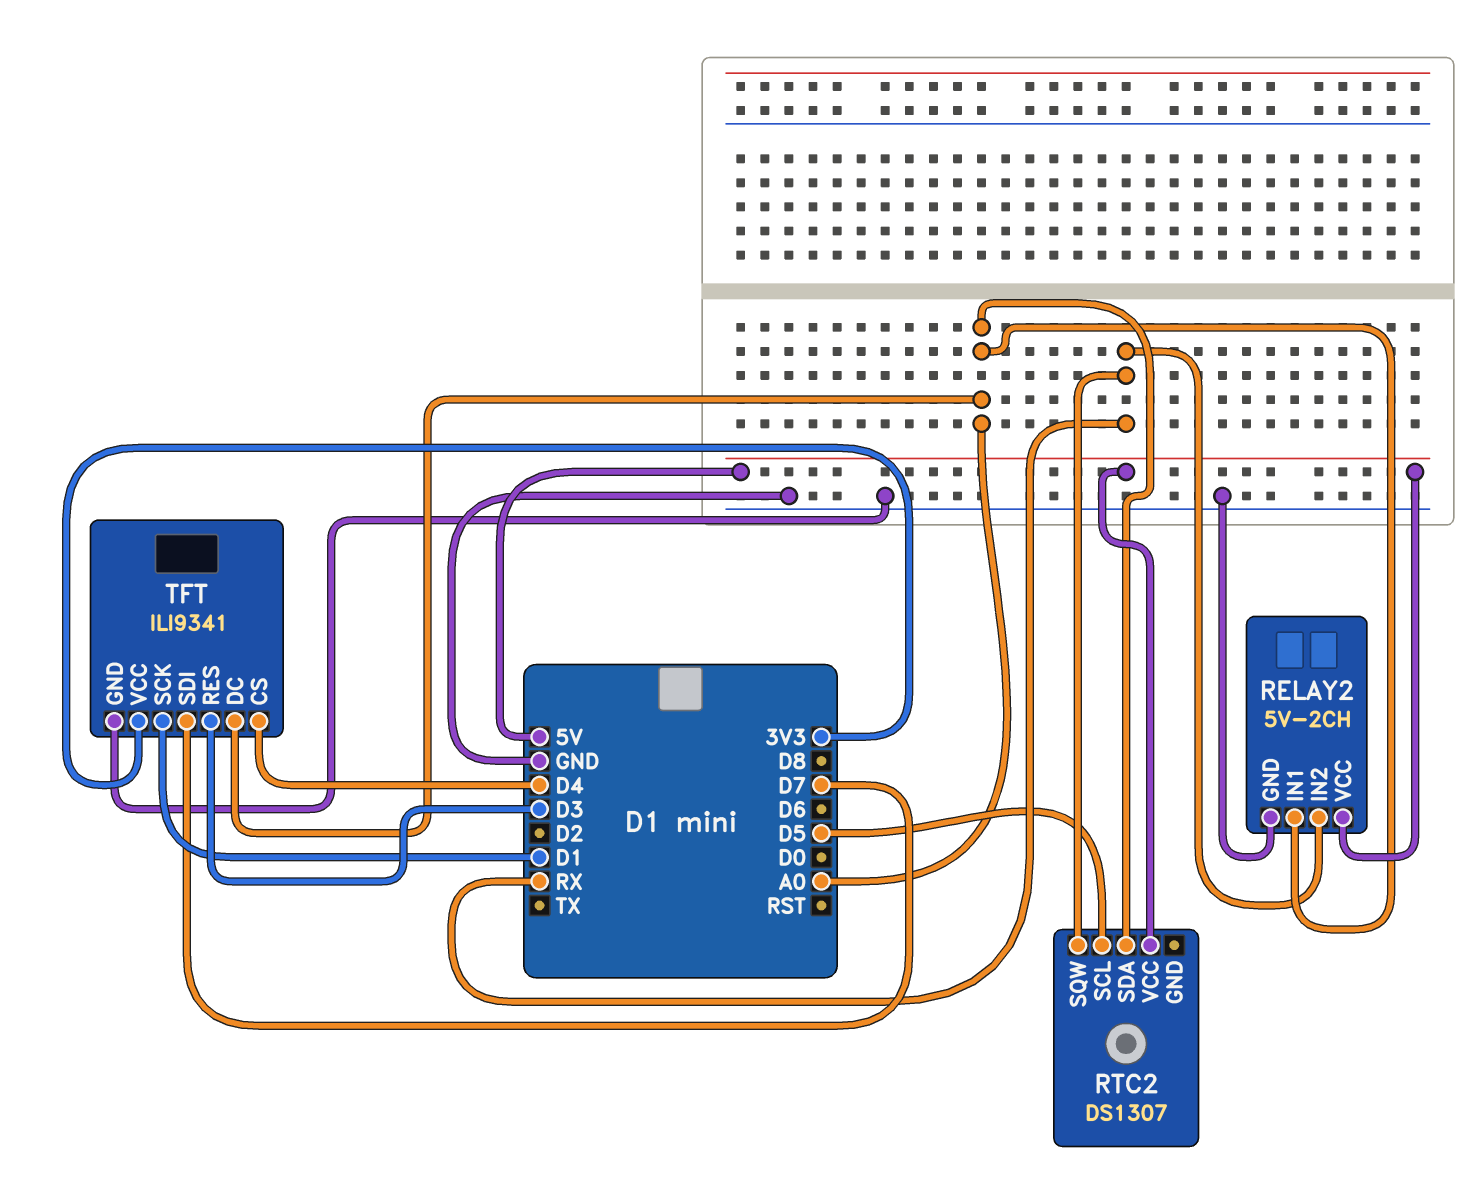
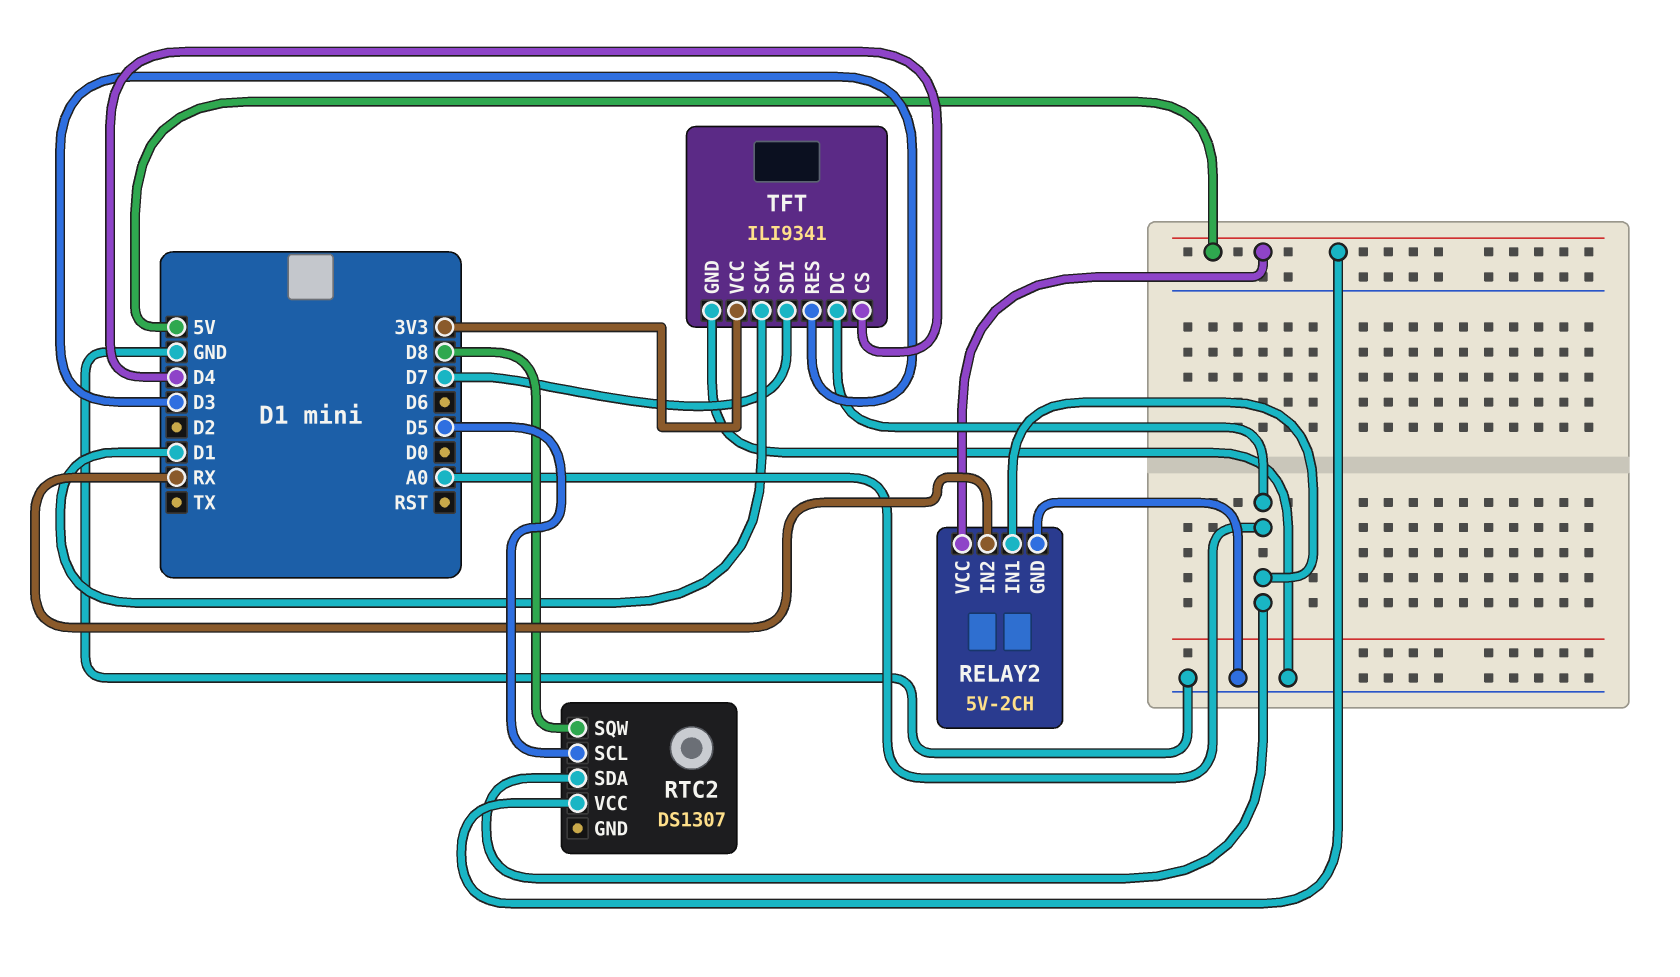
RTC2 pin SQW: RX -> D8

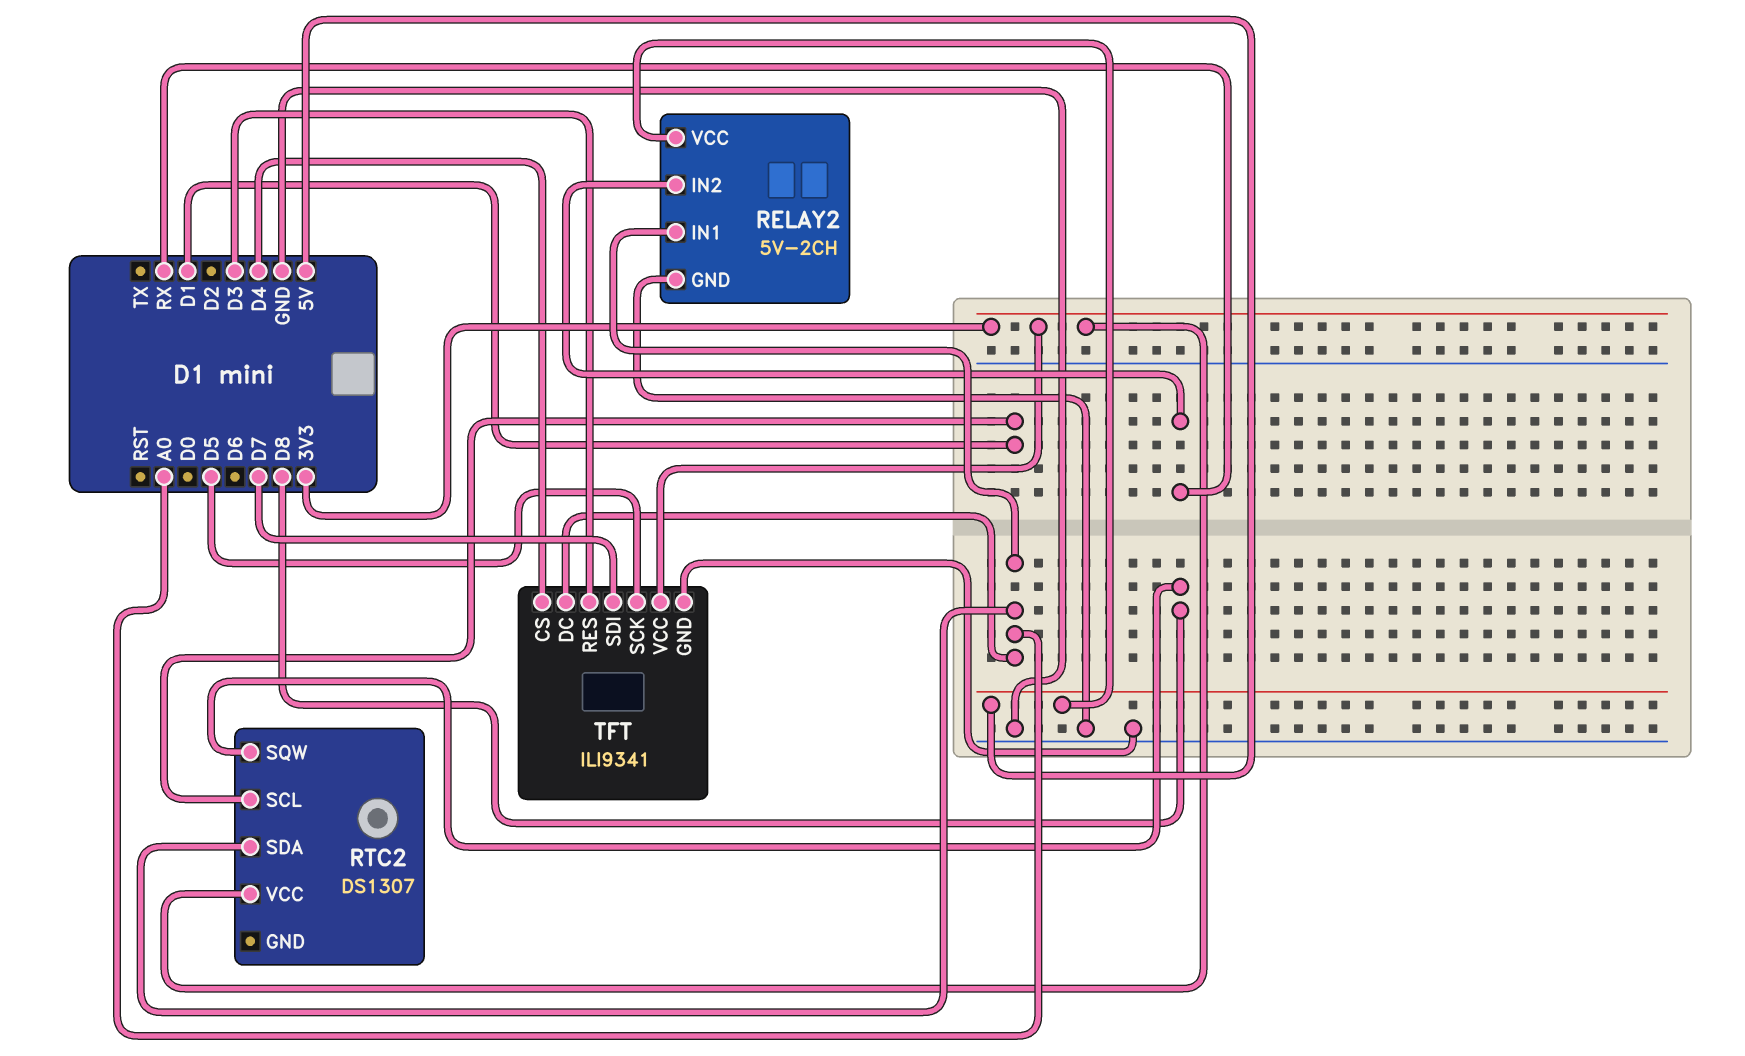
RTC2 pin SCL: D5 -> D1
RTC2 pin VCC: 5V -> 3V3
TFT pin SCK: D1 -> D5

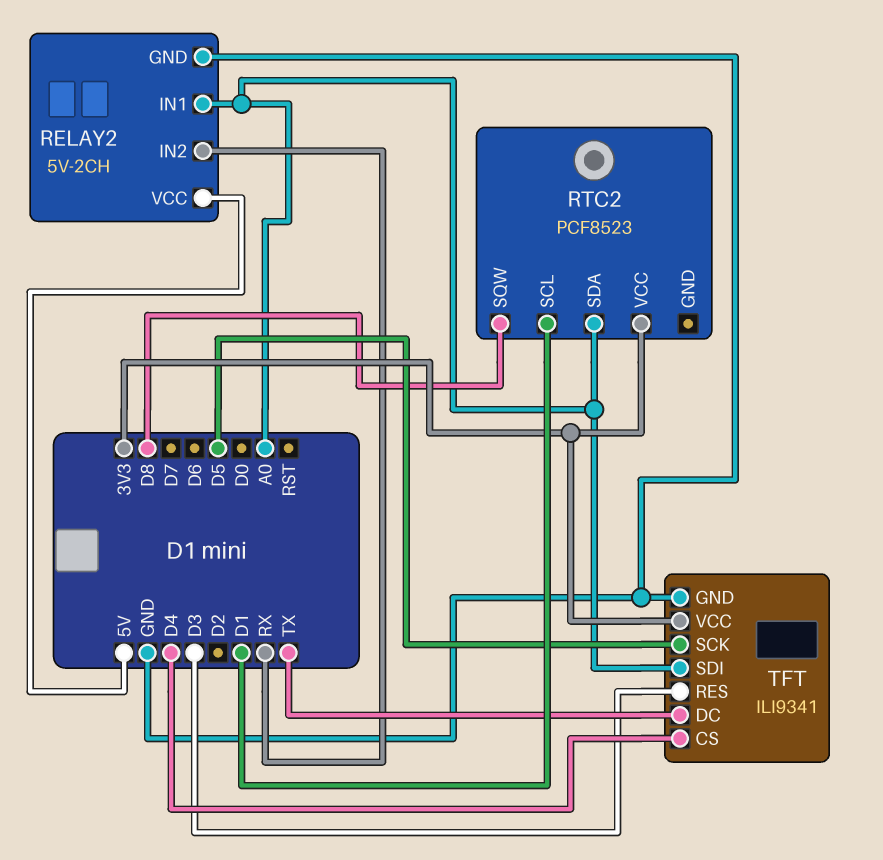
RTC2: DS1307 -> PCF8523
TFT pin DC: A0 -> TX
TFT pin SDI: D7 -> A0

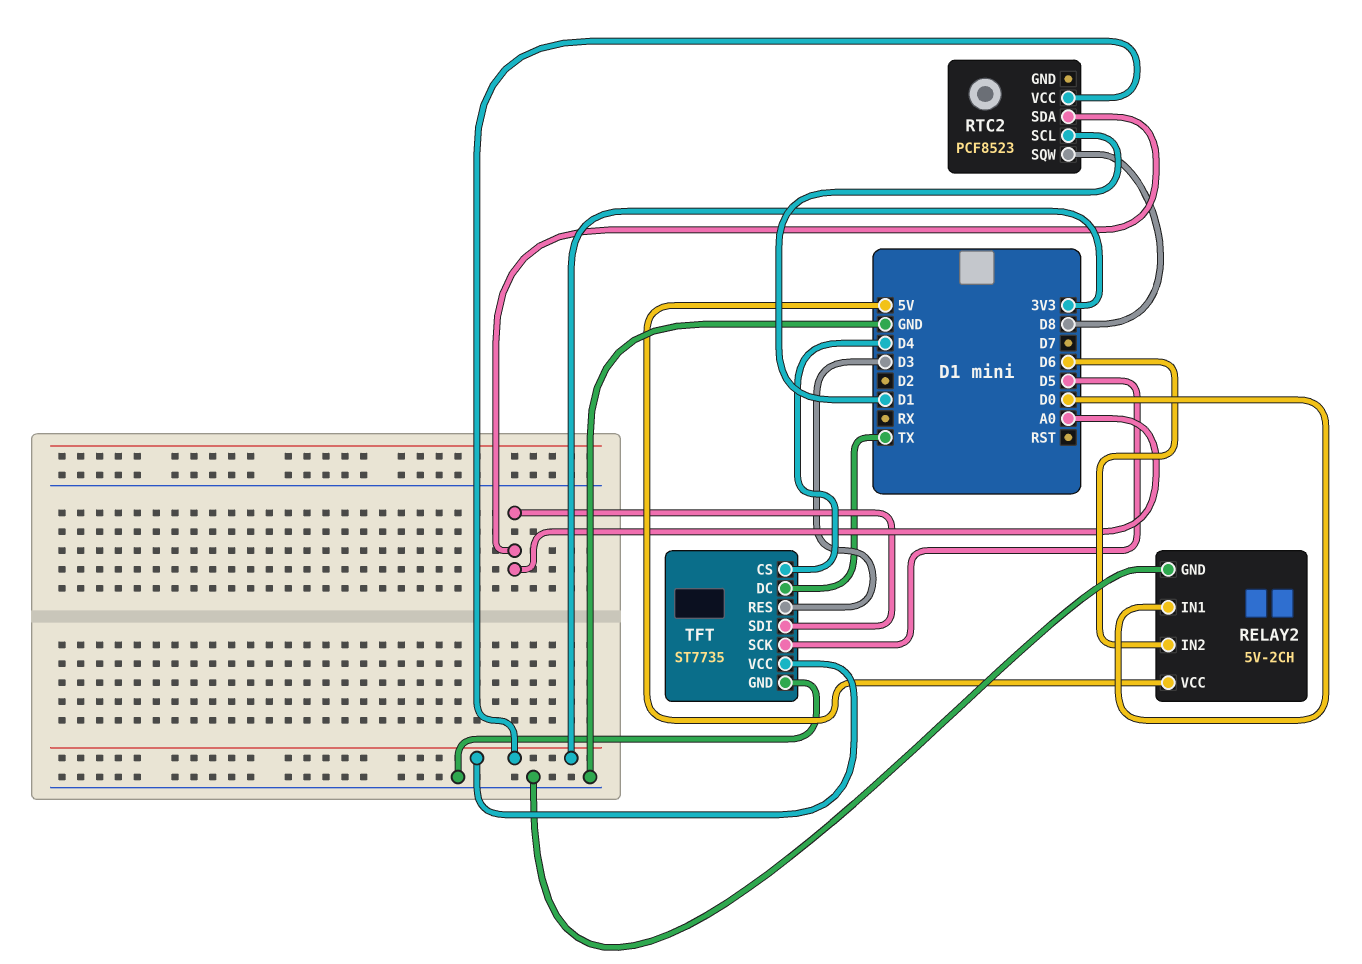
RELAY2 pin IN1: A0 -> D0
RELAY2 pin IN2: RX -> D6
TFT: ILI9341 -> ST7735

